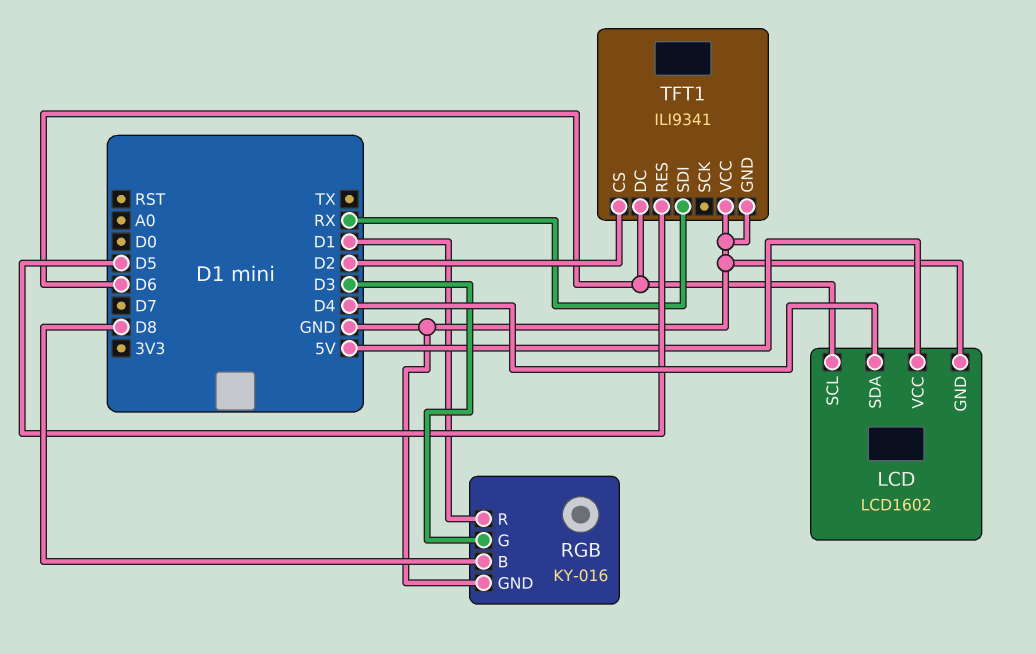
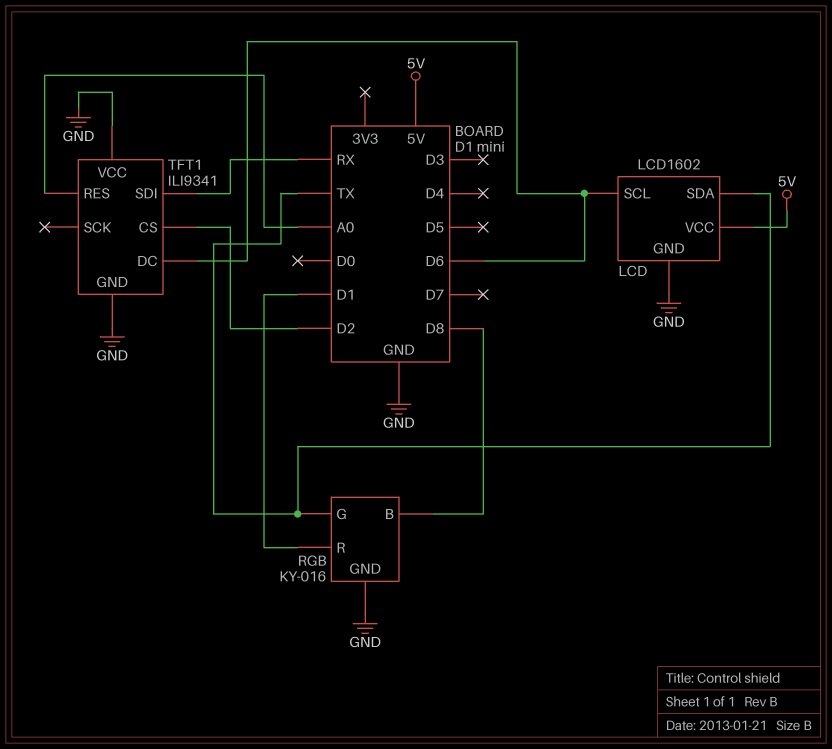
LCD pin SDA: D4 -> TX
RGB pin G: D3 -> TX
TFT1 pin RES: D5 -> A0

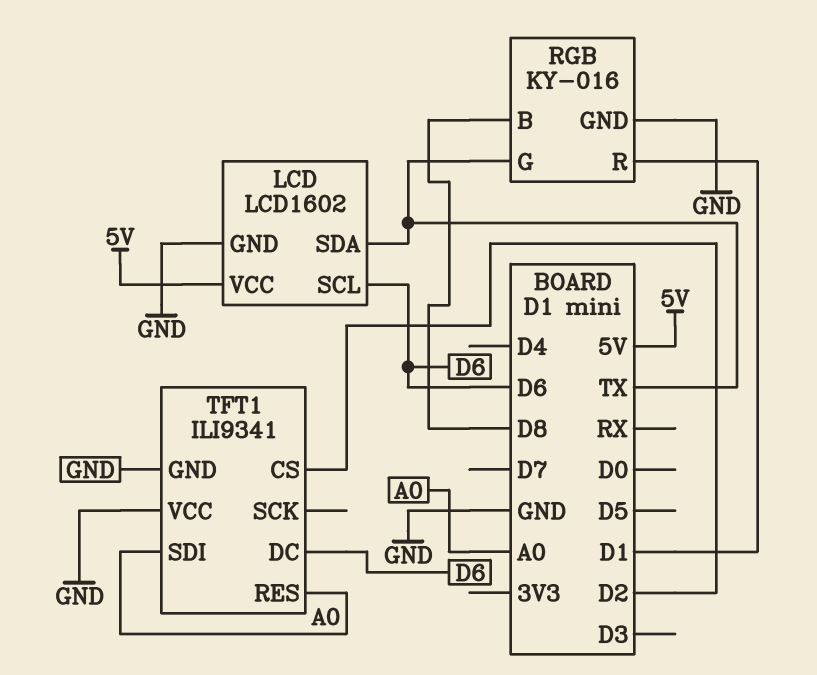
TFT1 pin SDI: RX -> A0

